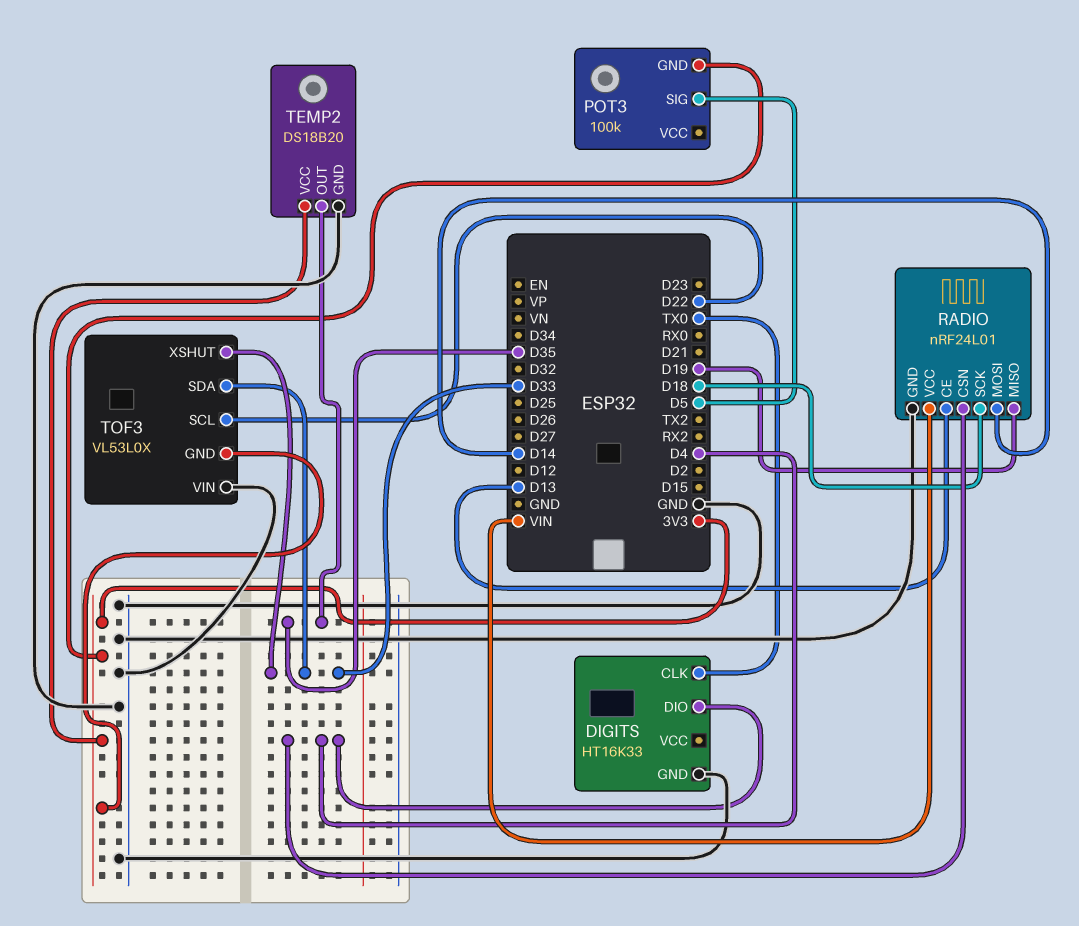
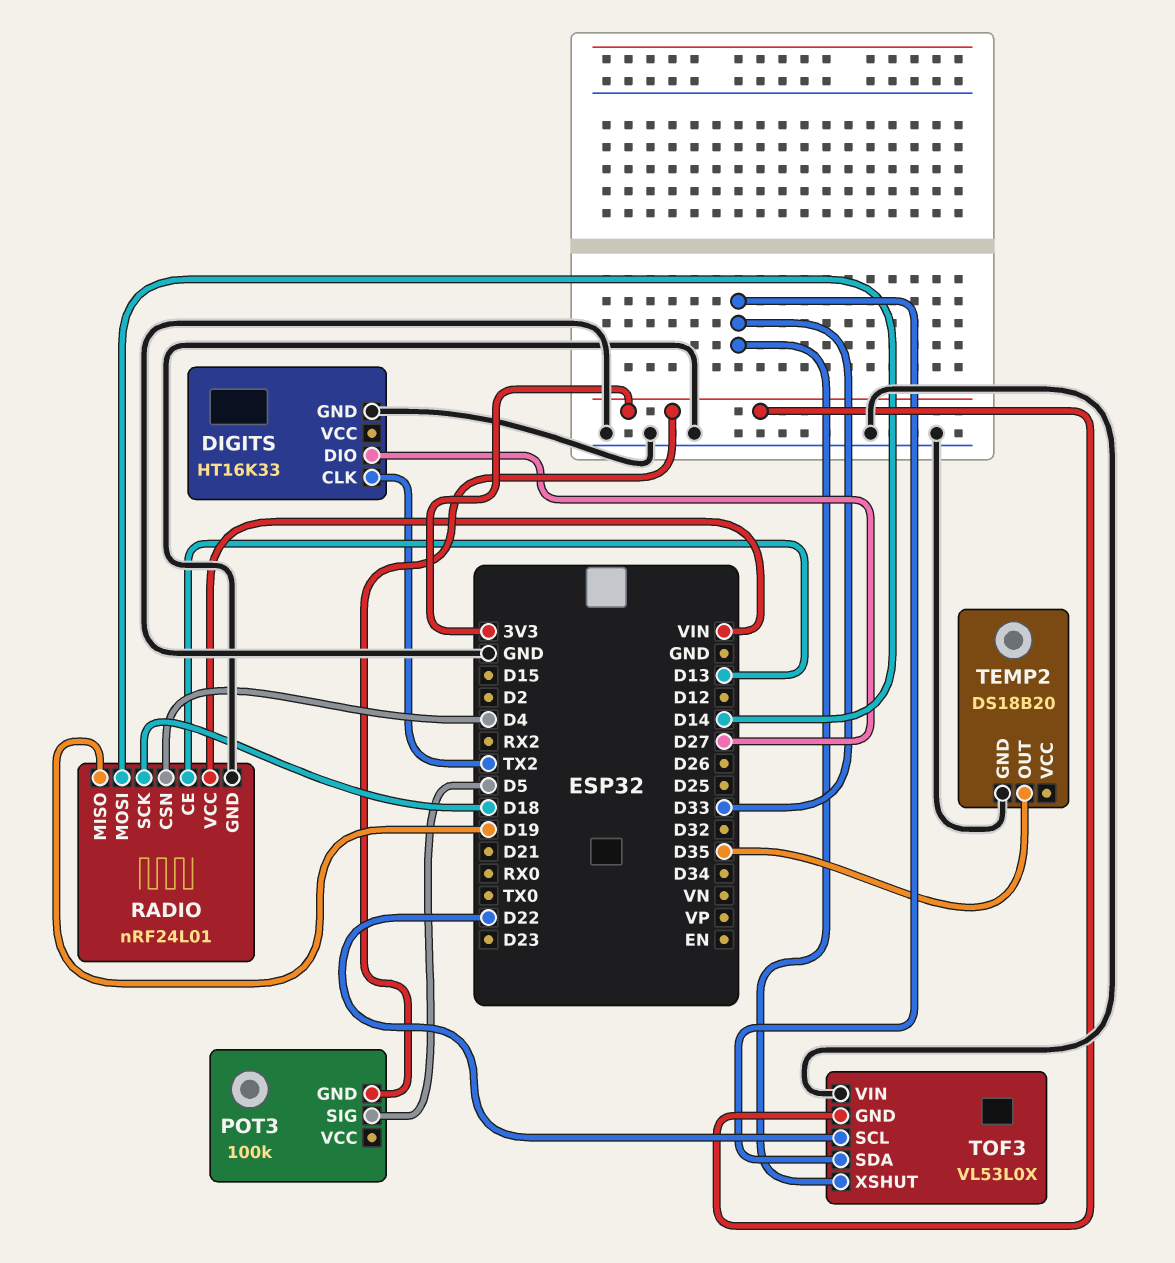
DIGITS pin CLK: TX0 -> TX2
DIGITS pin DIO: D4 -> D27
TEMP2 pin VCC: 3V3 -> none

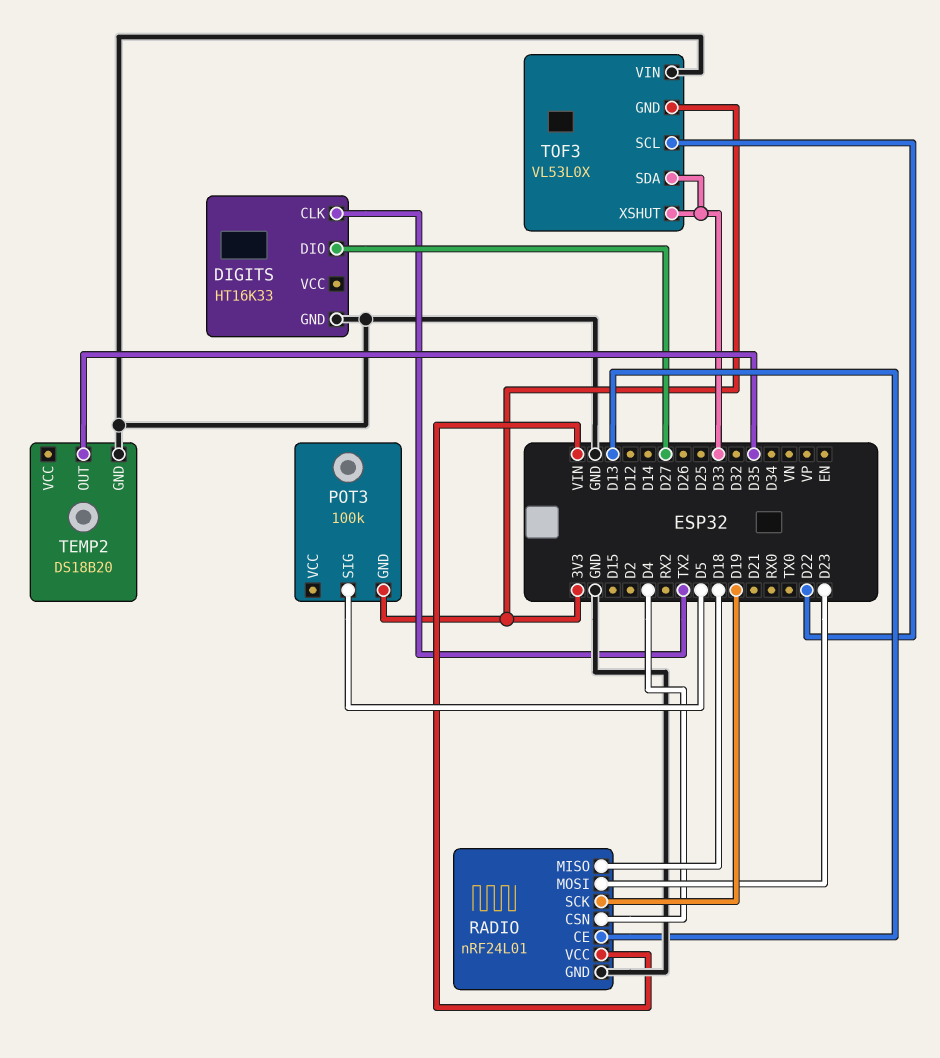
RADIO pin MISO: D19 -> D18
RADIO pin MOSI: D14 -> D23
RADIO pin SCK: D18 -> D19

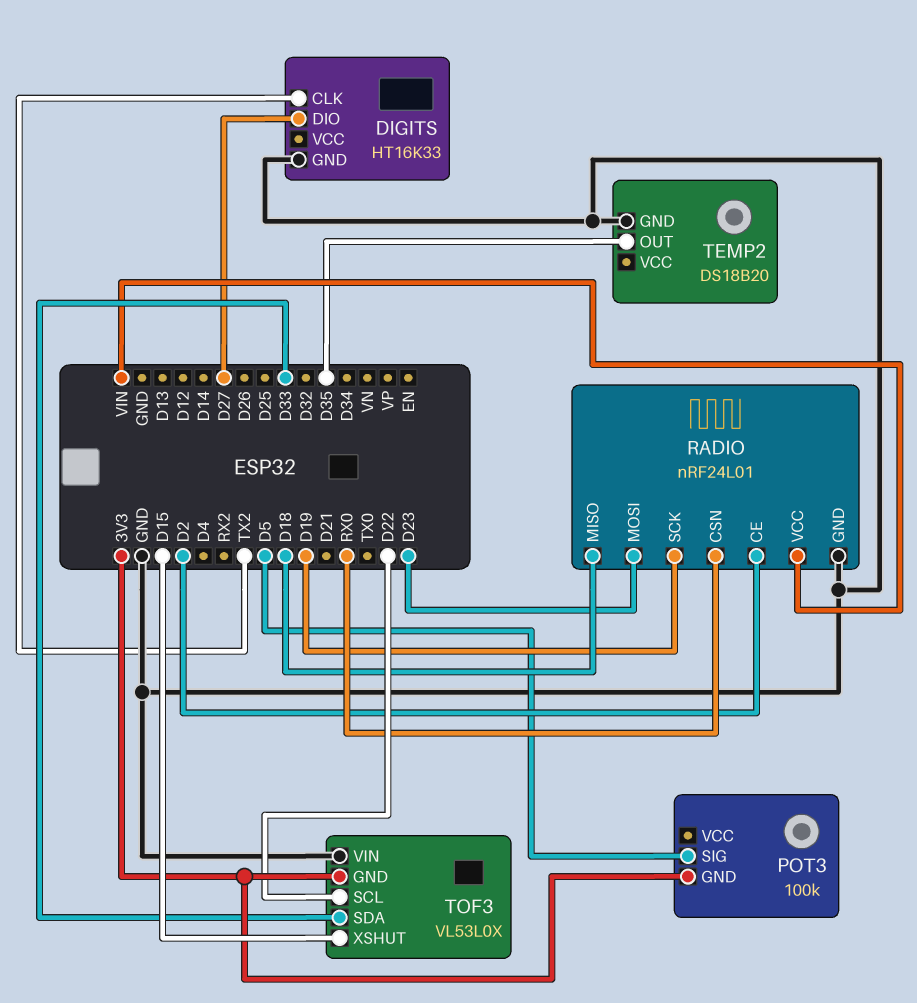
RADIO pin CE: D13 -> D2
RADIO pin CSN: D4 -> RX0
TOF3 pin XSHUT: D33 -> D15

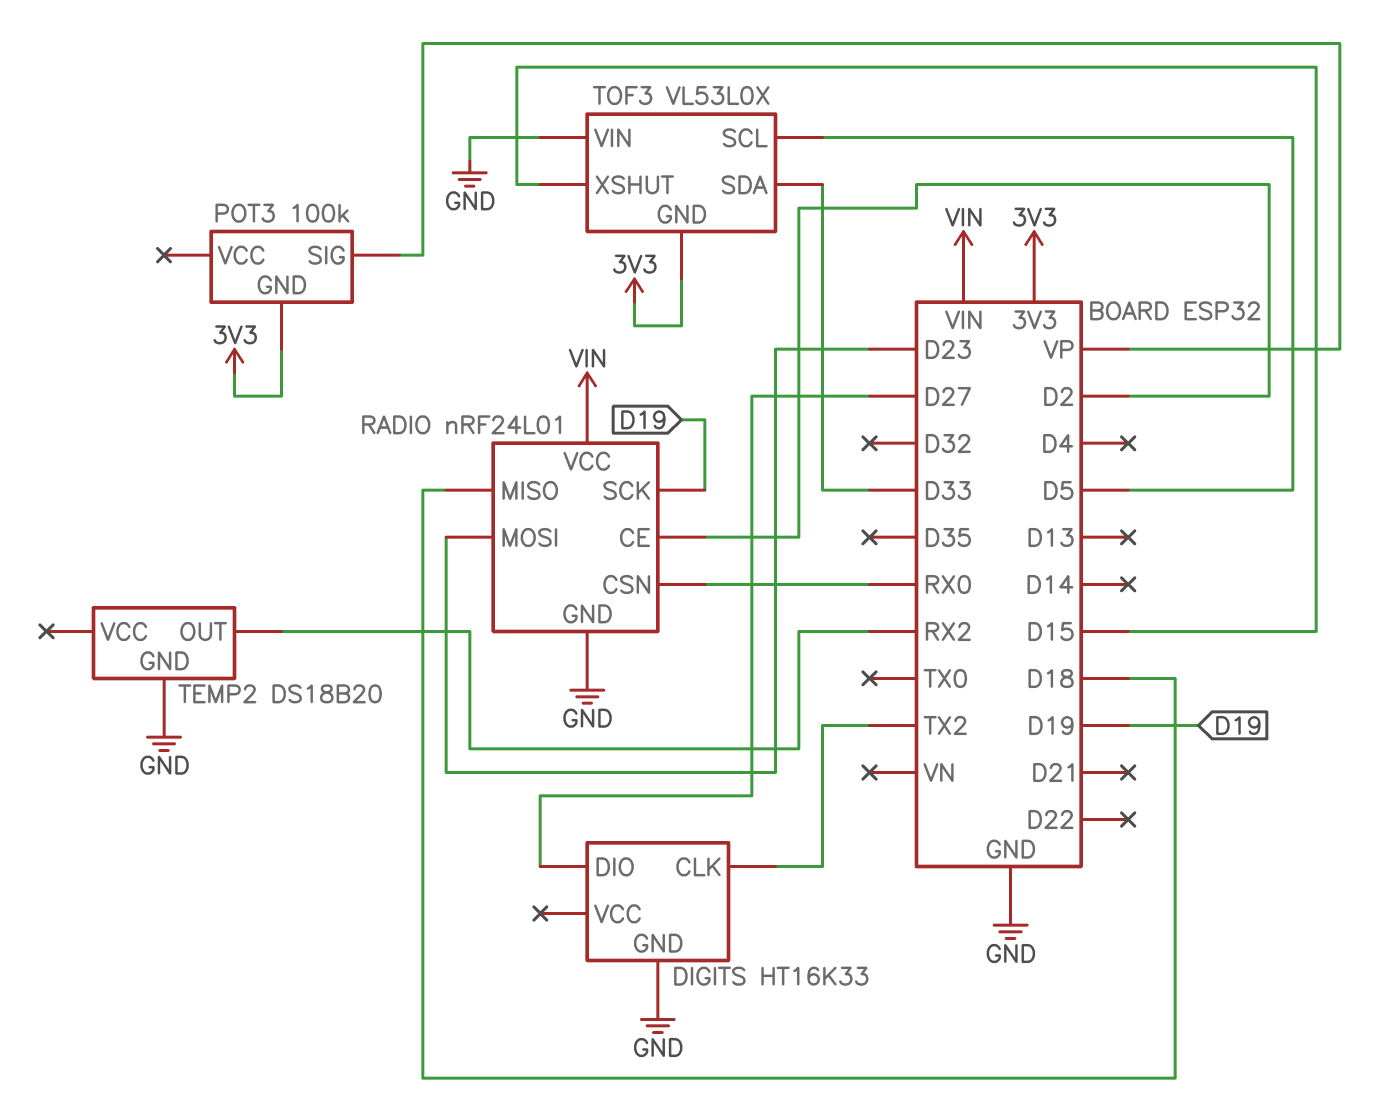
POT3 pin SIG: D5 -> VP
TEMP2 pin OUT: D35 -> RX2
TOF3 pin SCL: D22 -> D5

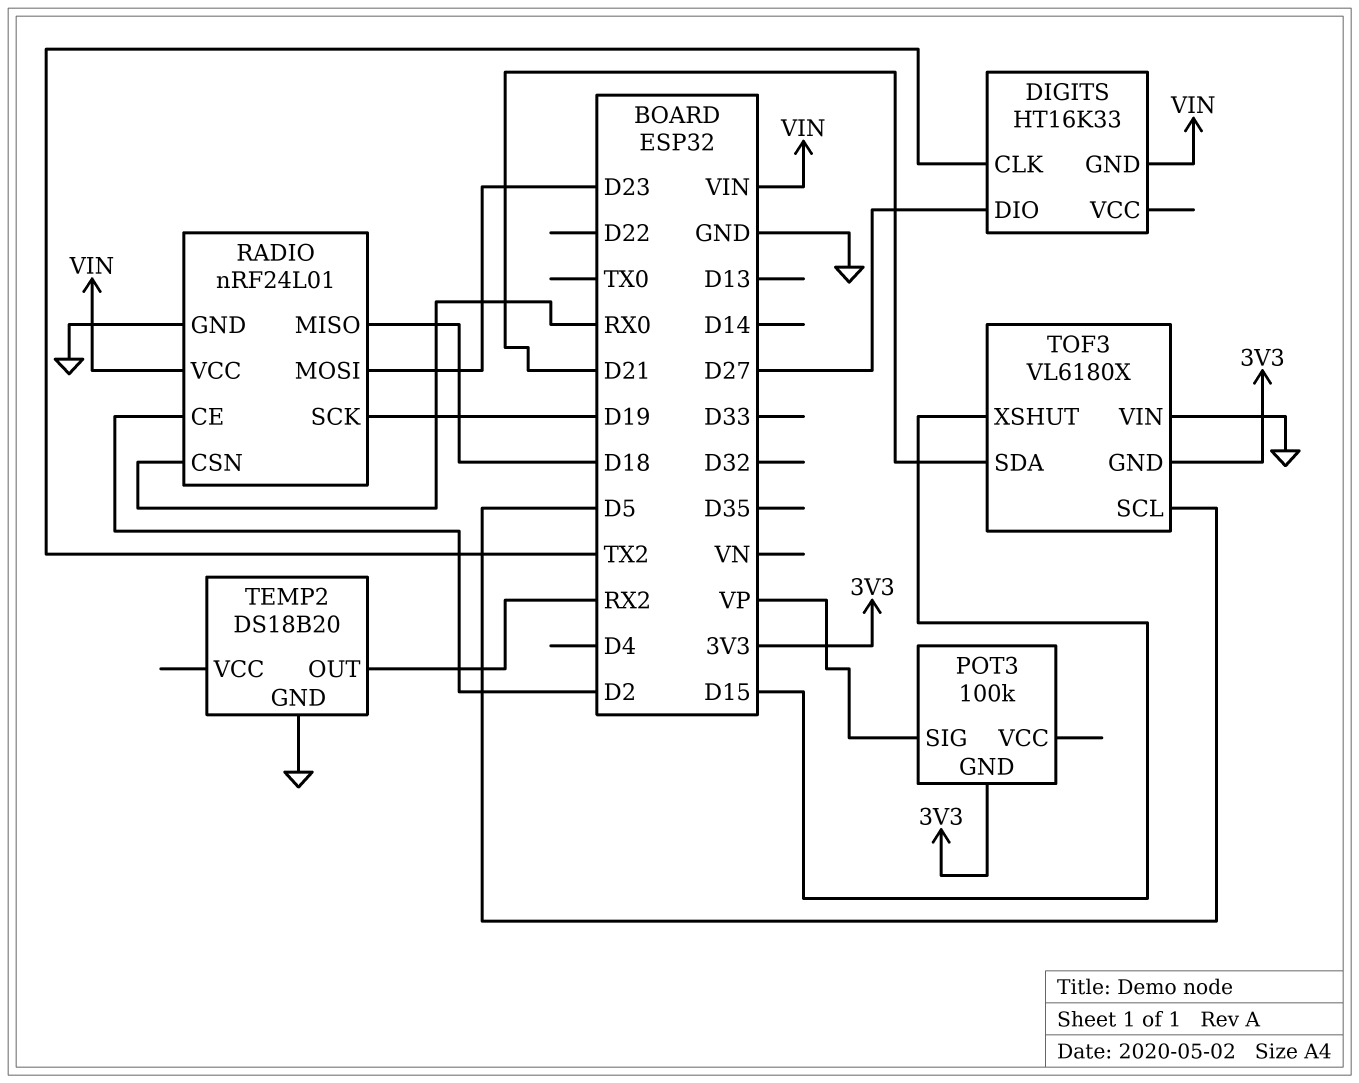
DIGITS pin GND: GND -> VIN
TOF3: VL53L0X -> VL6180X
TOF3 pin SDA: D33 -> D21

